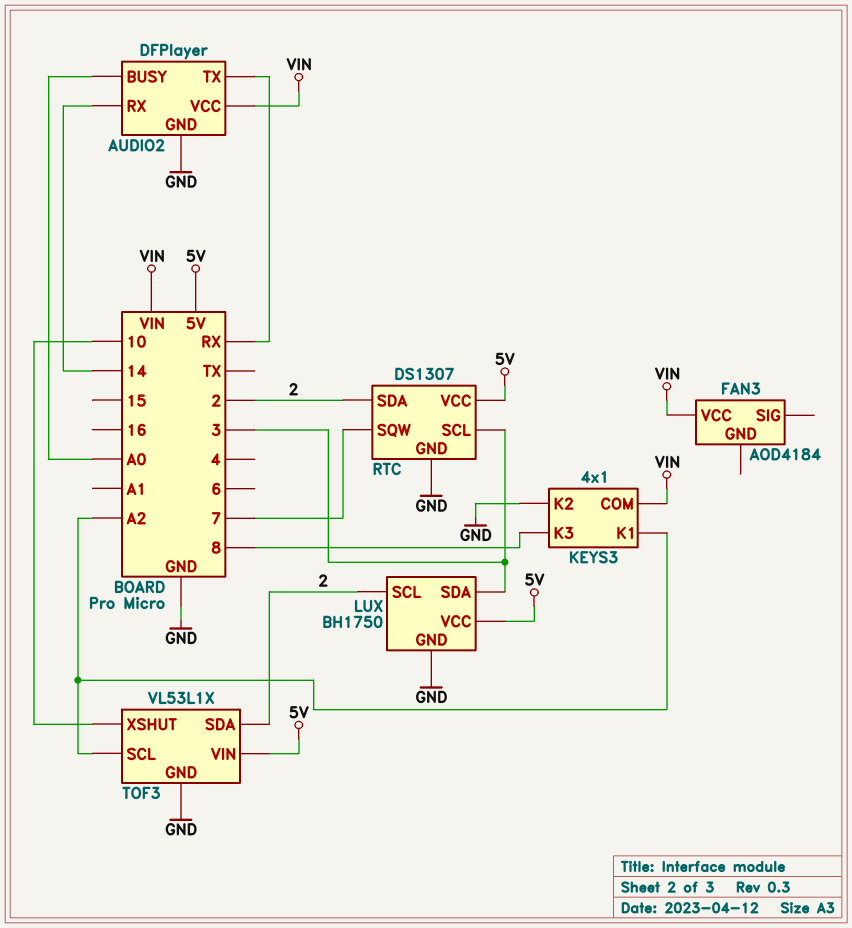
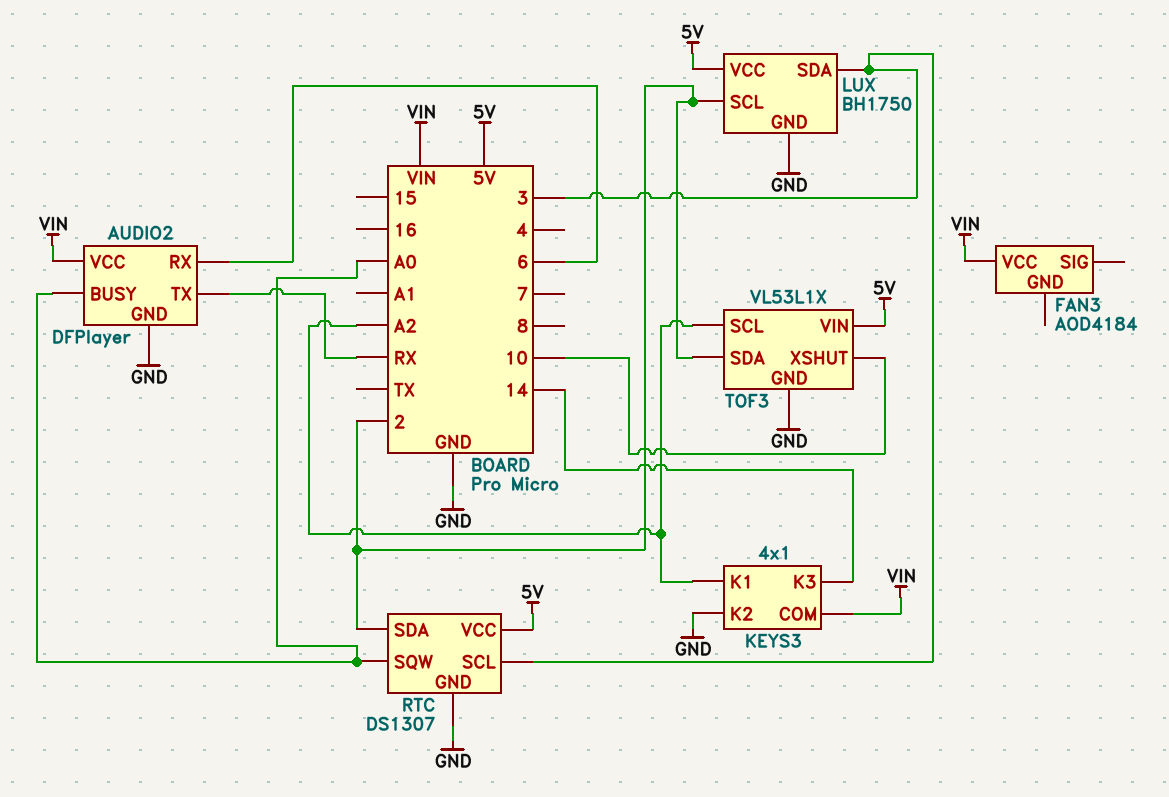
AUDIO2 pin RX: 14 -> 6
KEYS3 pin K3: 8 -> 14
RTC pin SQW: 7 -> A0

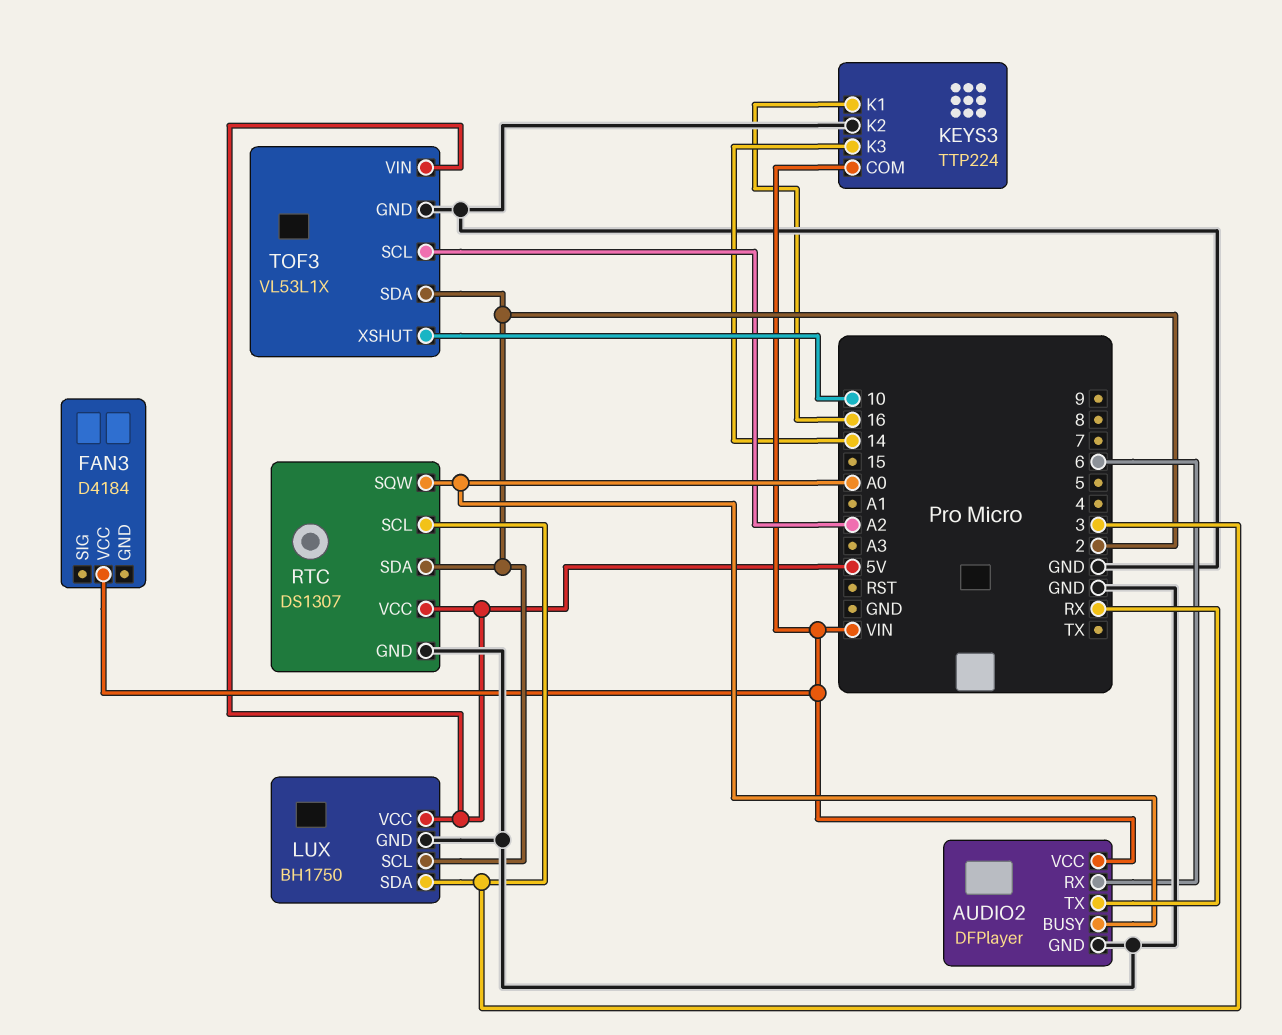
FAN3: AOD4184 -> D4184
KEYS3: 4x1 -> TTP224
KEYS3 pin K1: A2 -> 16

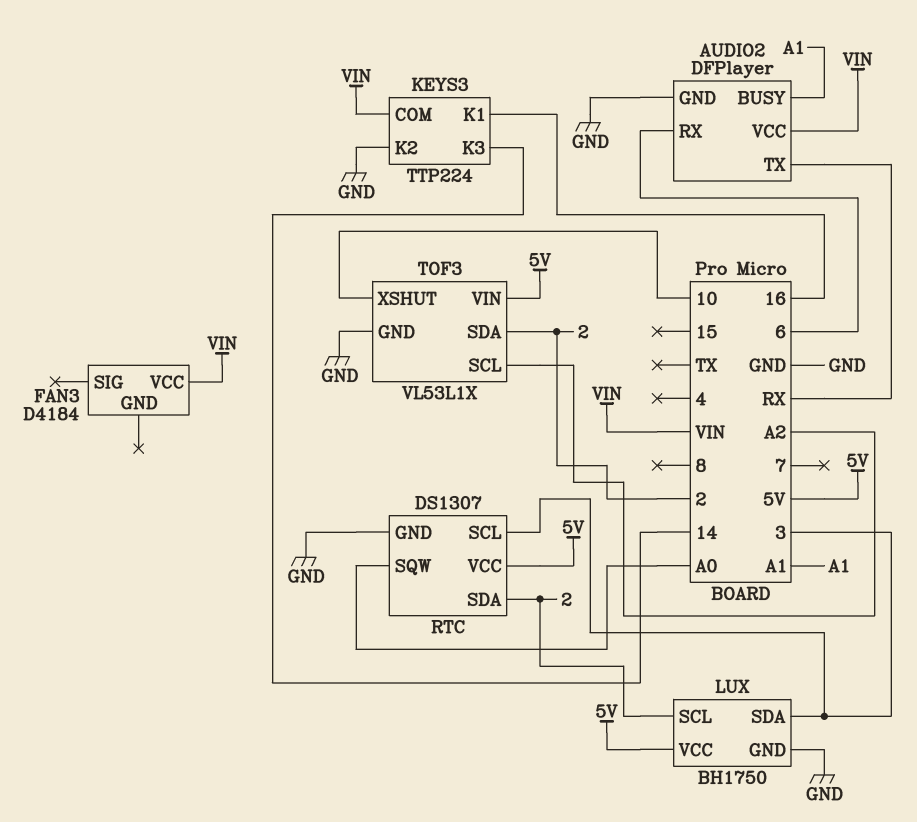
AUDIO2 pin BUSY: A0 -> A1

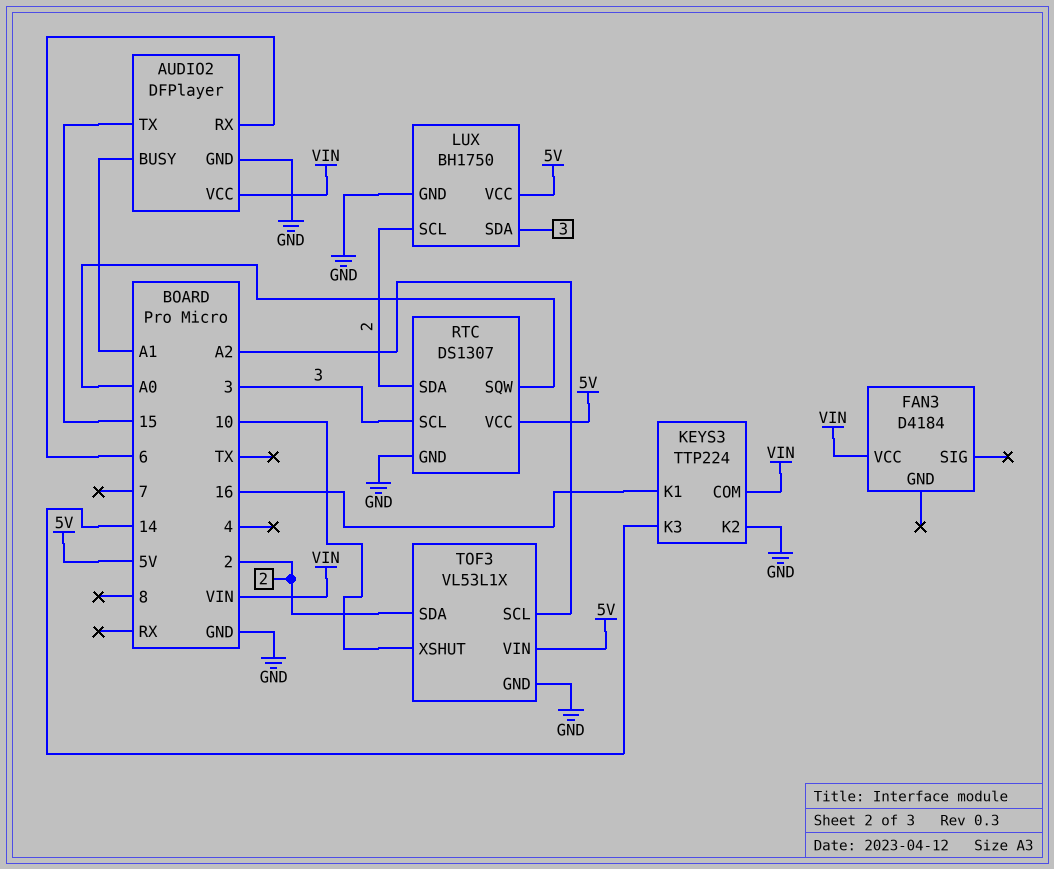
AUDIO2 pin TX: RX -> 15

